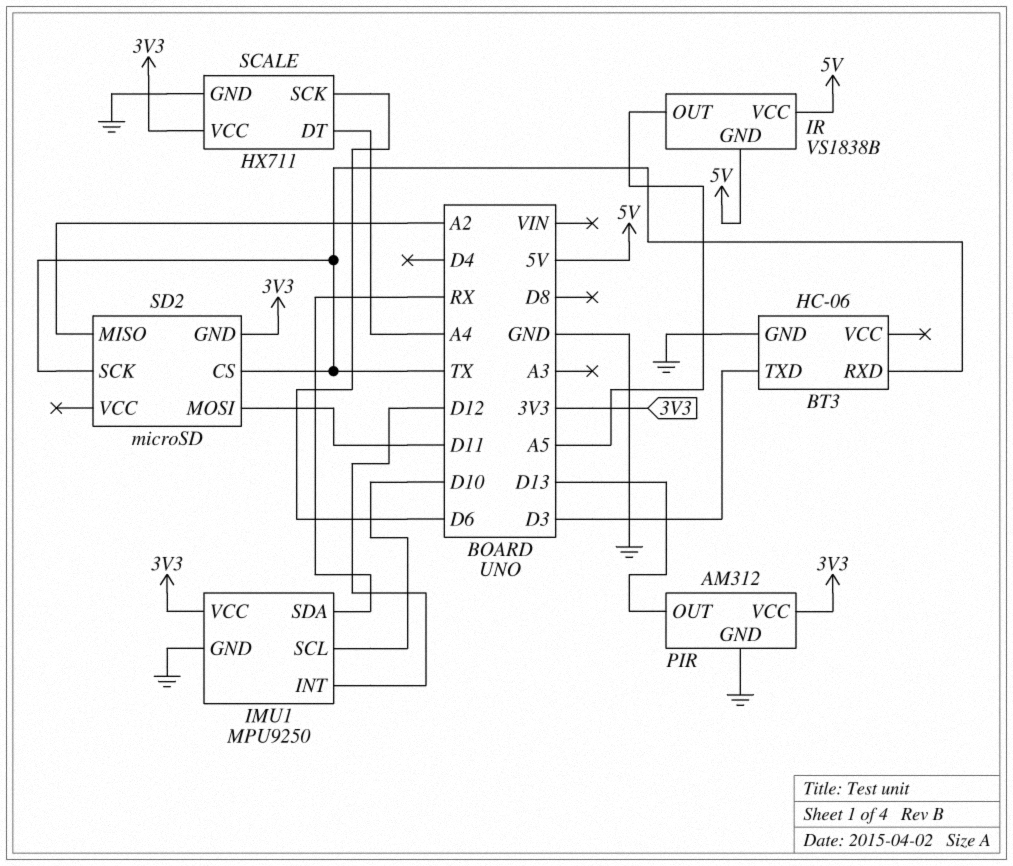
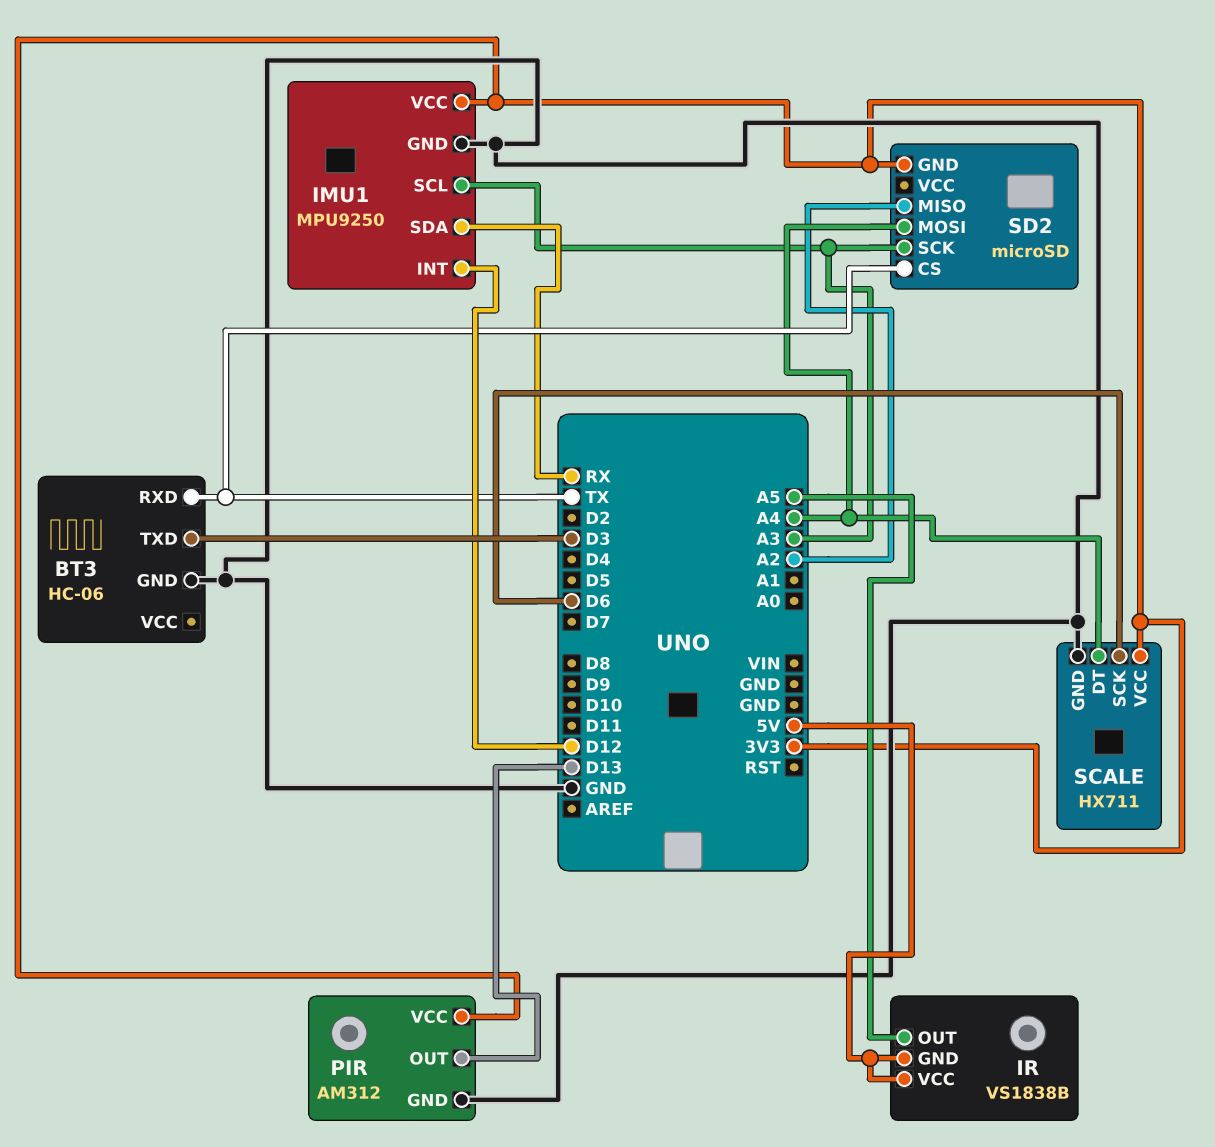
IMU1 pin SCL: D10 -> A3
SD2 pin MOSI: D11 -> A4
SD2 pin SCK: TX -> A3

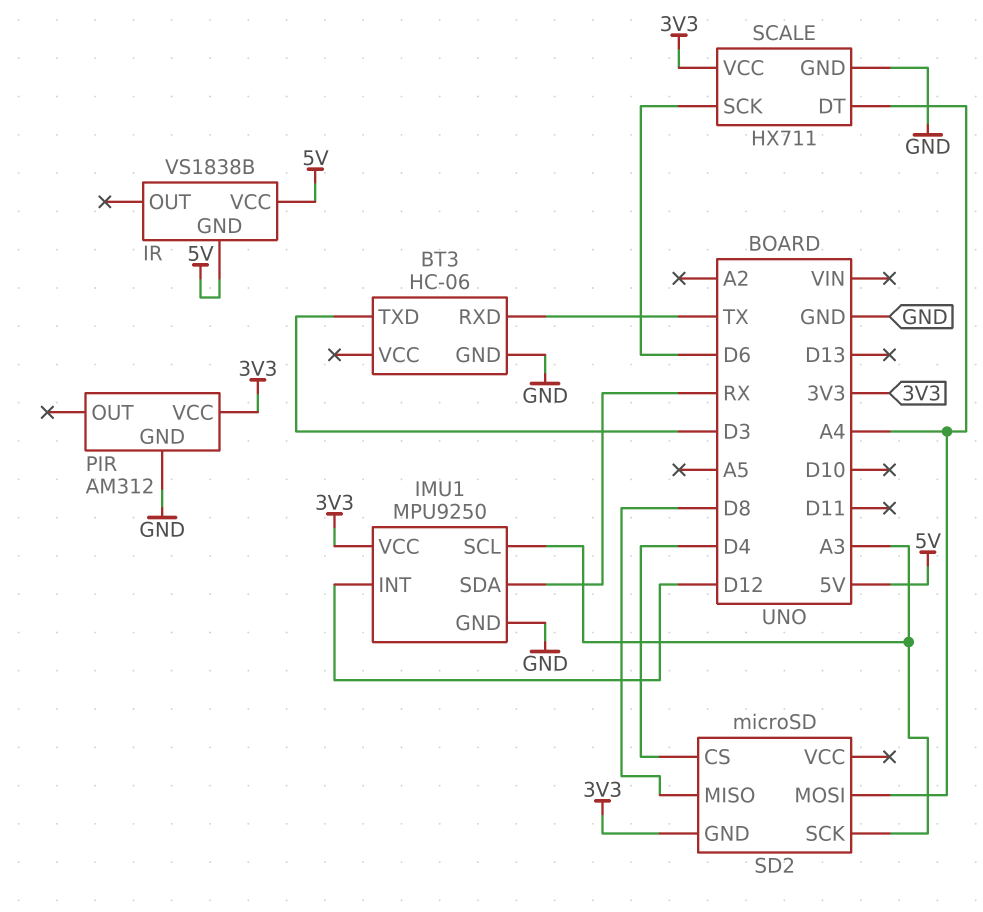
IR pin OUT: A5 -> none
PIR pin OUT: D13 -> none
SD2 pin CS: TX -> D4
SD2 pin MISO: A2 -> D8

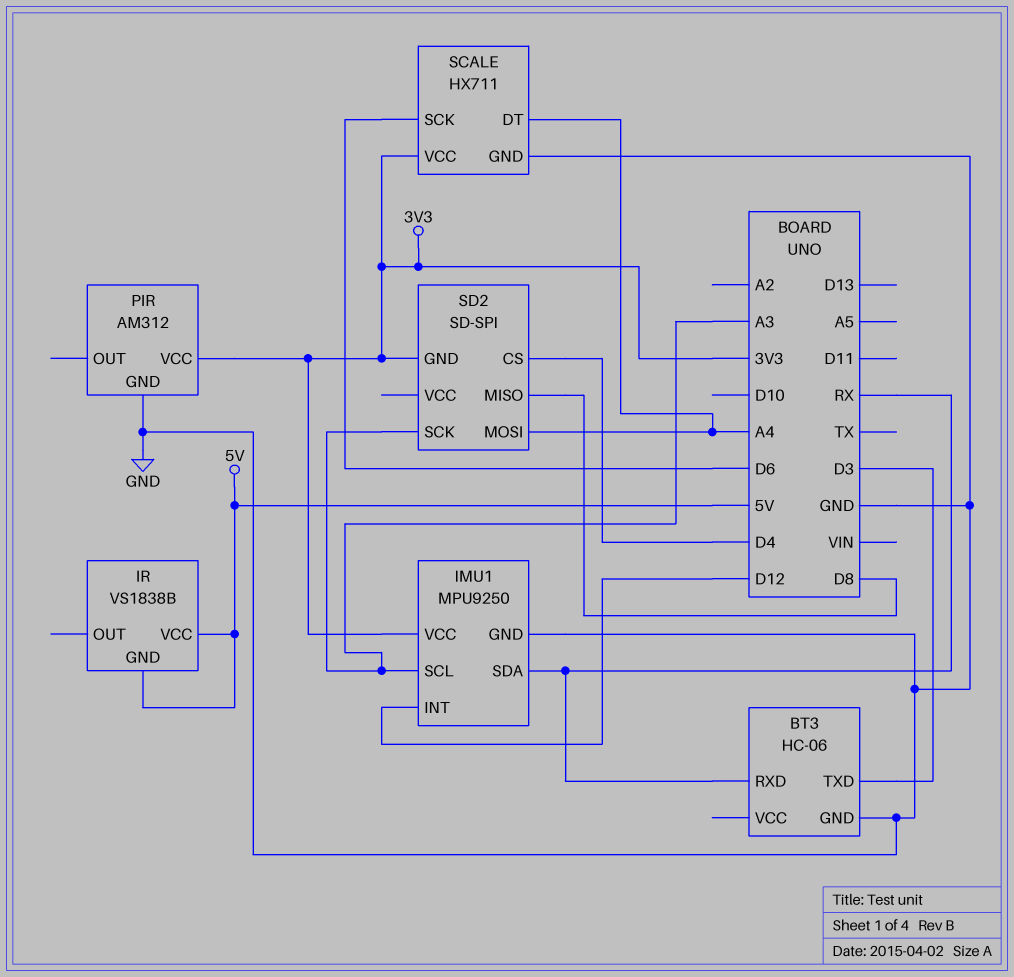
BT3 pin RXD: TX -> RX
SD2: microSD -> SD-SPI

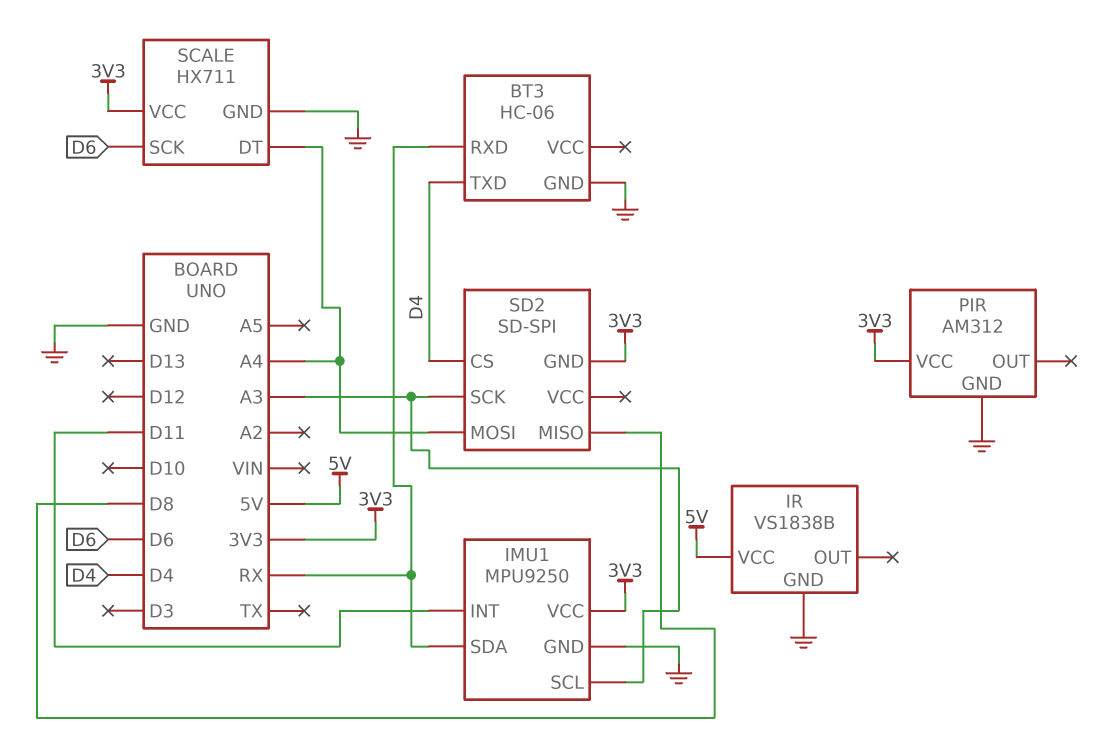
BT3 pin TXD: D3 -> D4
IMU1 pin INT: D12 -> D11
IR pin GND: 5V -> GND

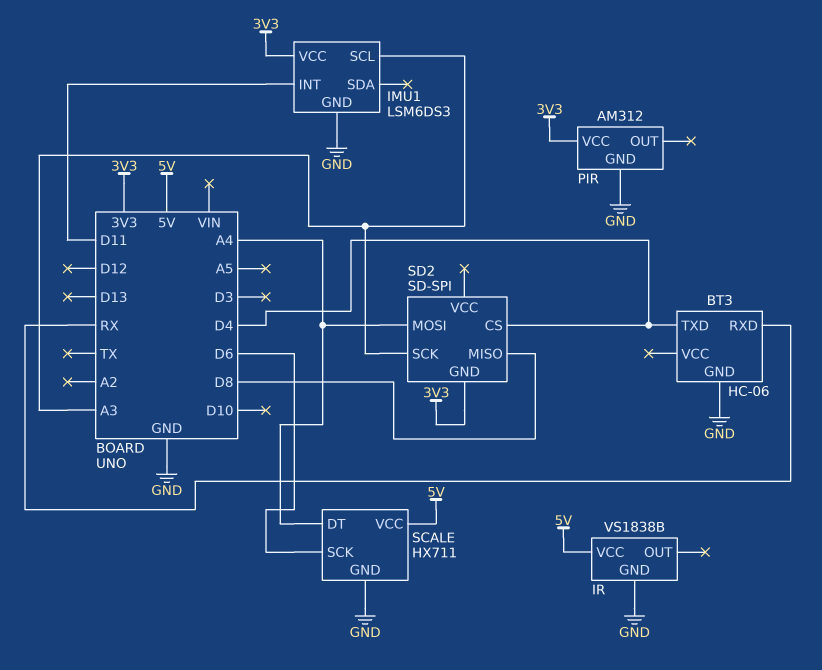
IMU1: MPU9250 -> LSM6DS3
IMU1 pin SDA: RX -> none
SCALE pin VCC: 3V3 -> 5V

